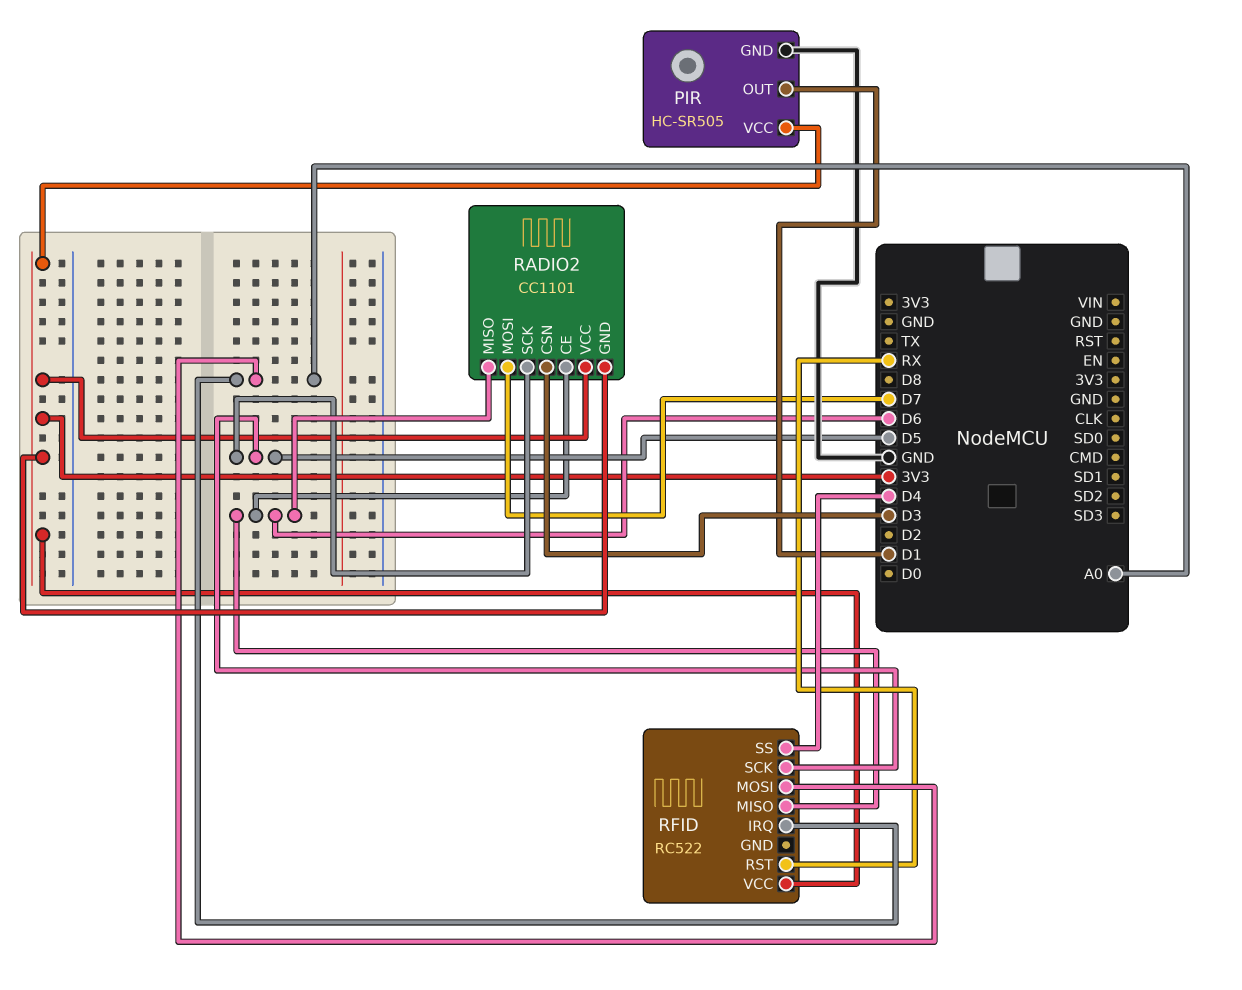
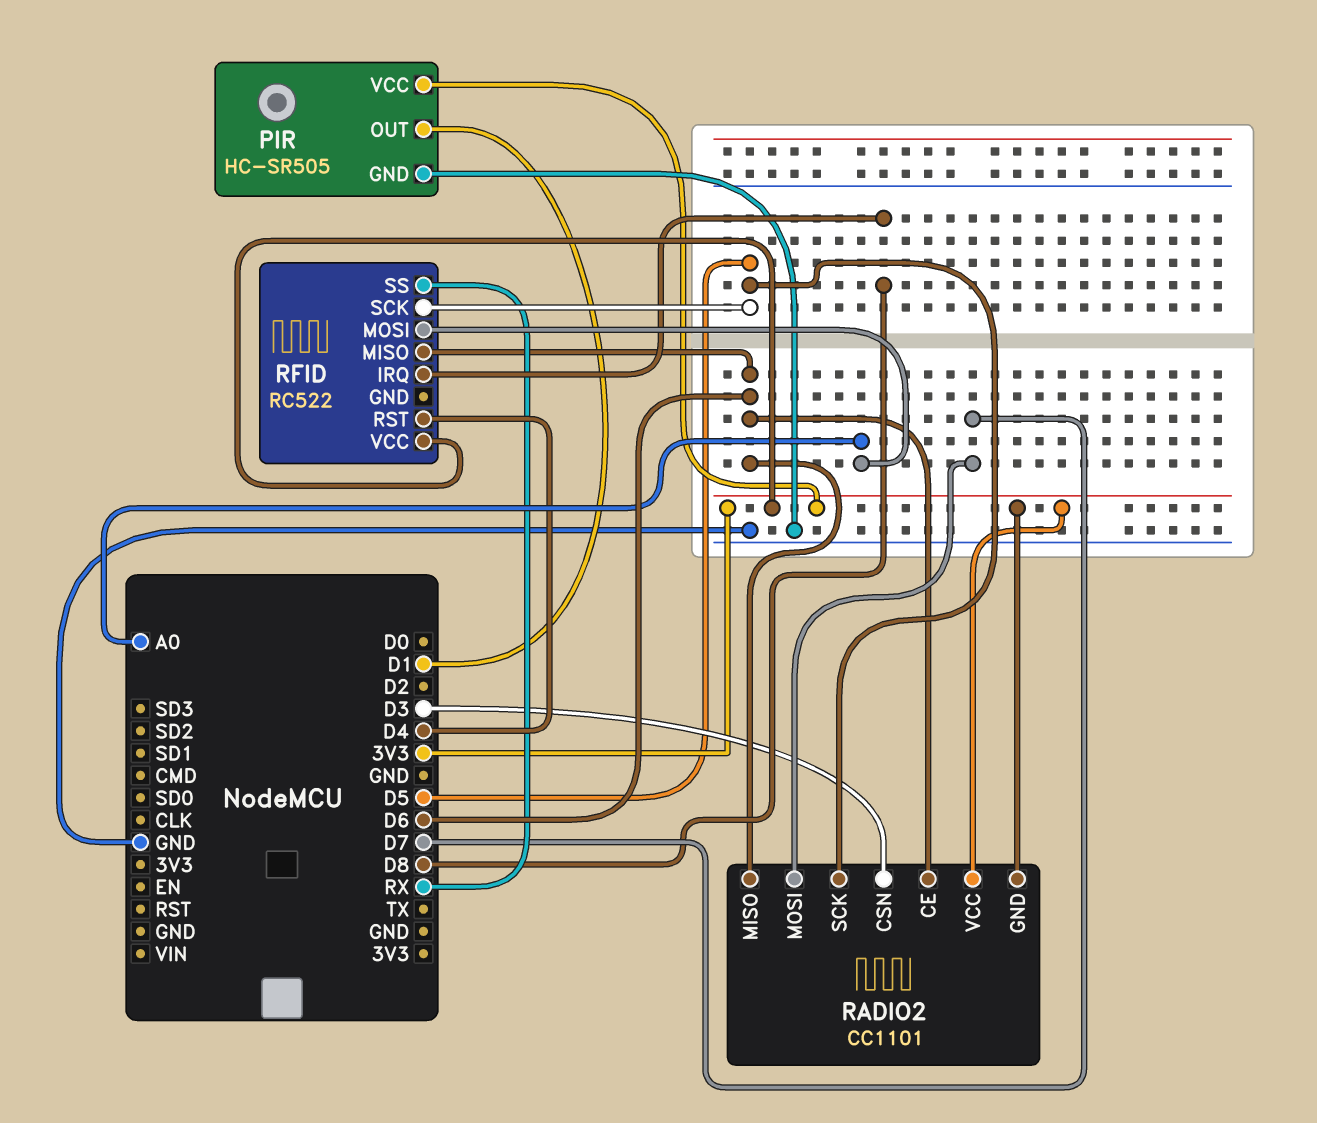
RFID pin IRQ: A0 -> D8
RFID pin RST: RX -> D4
RFID pin SS: D4 -> RX

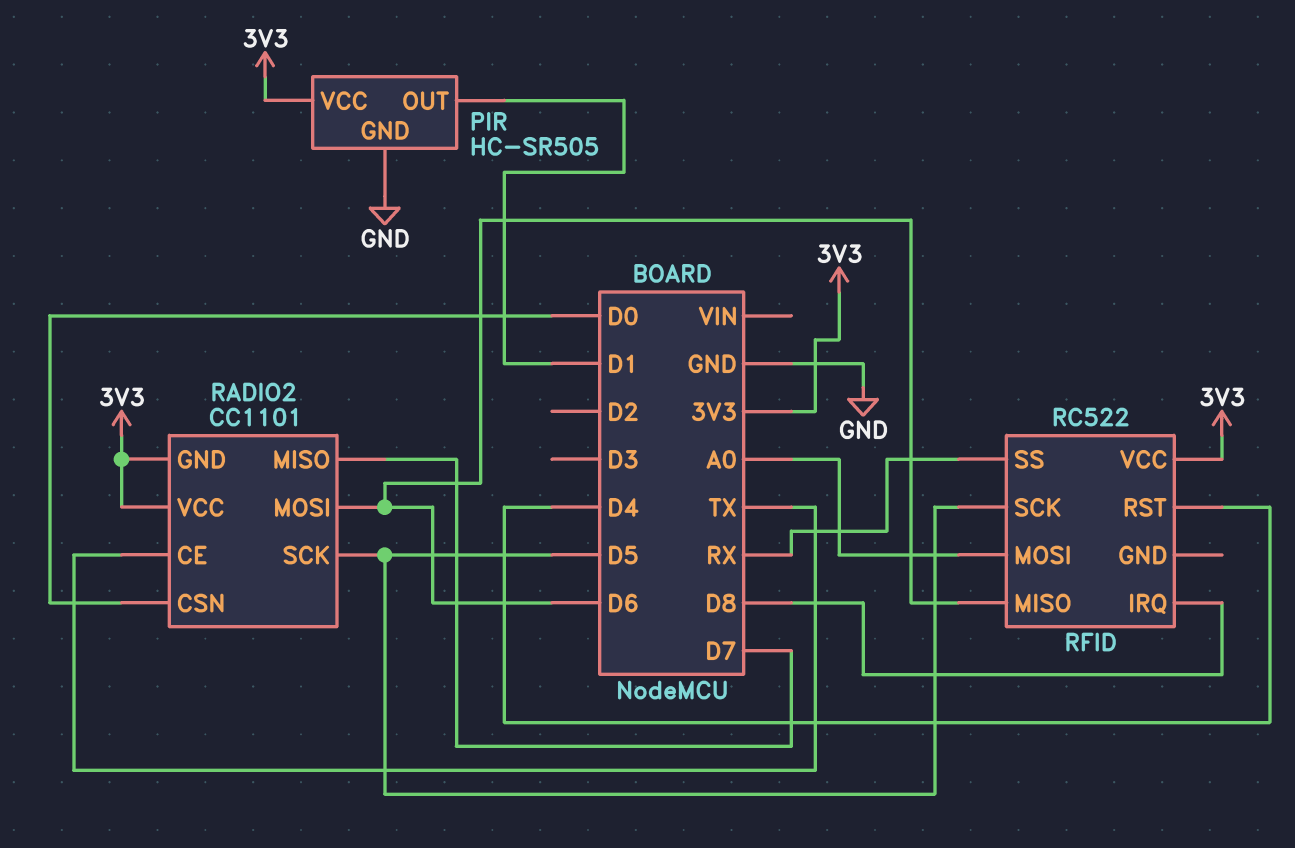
RADIO2 pin CE: D6 -> TX
RADIO2 pin CSN: D3 -> D0
RADIO2 pin MISO: D6 -> D7
RADIO2 pin MOSI: D7 -> D6

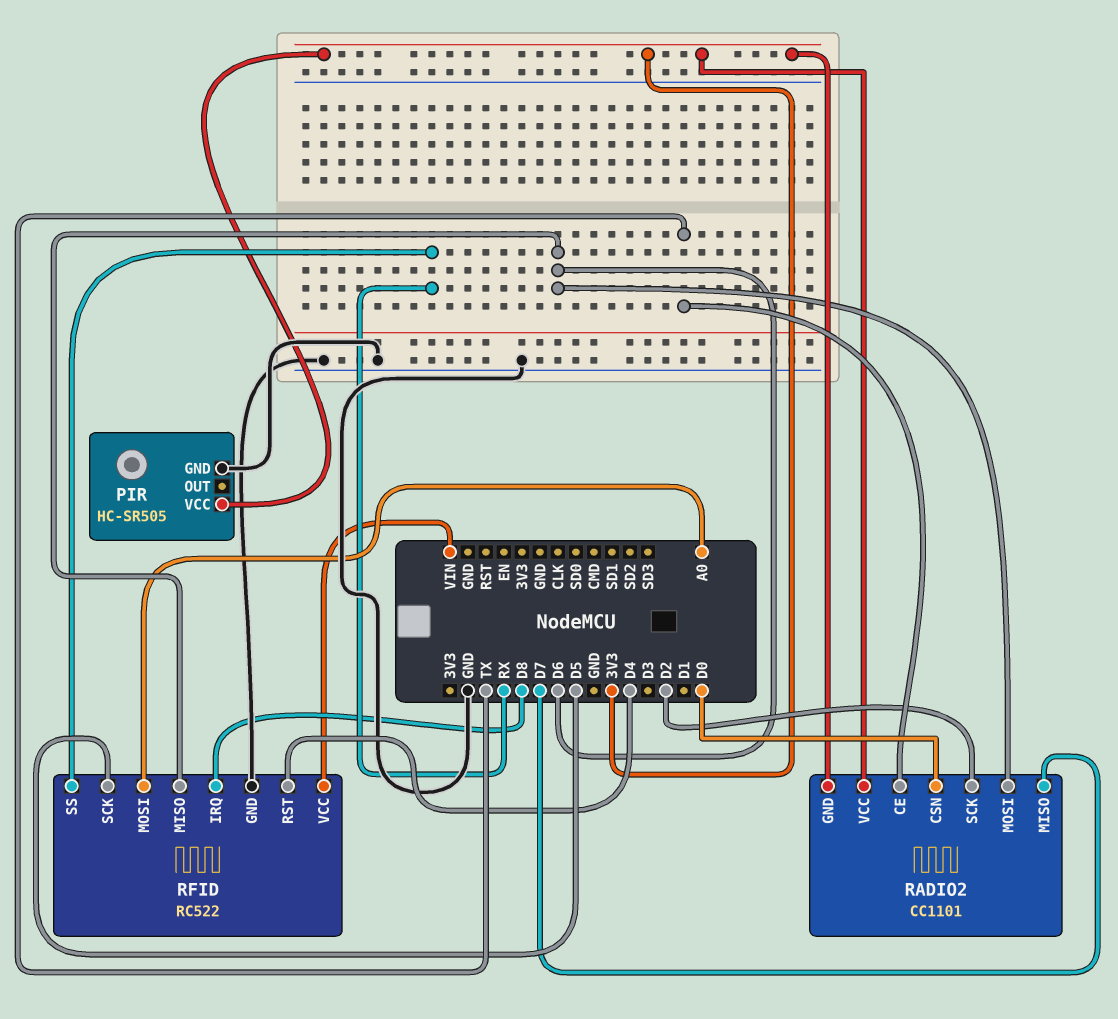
PIR pin OUT: D1 -> none
RADIO2 pin SCK: D5 -> D2
RFID pin GND: none -> GND
RFID pin VCC: 3V3 -> VIN

